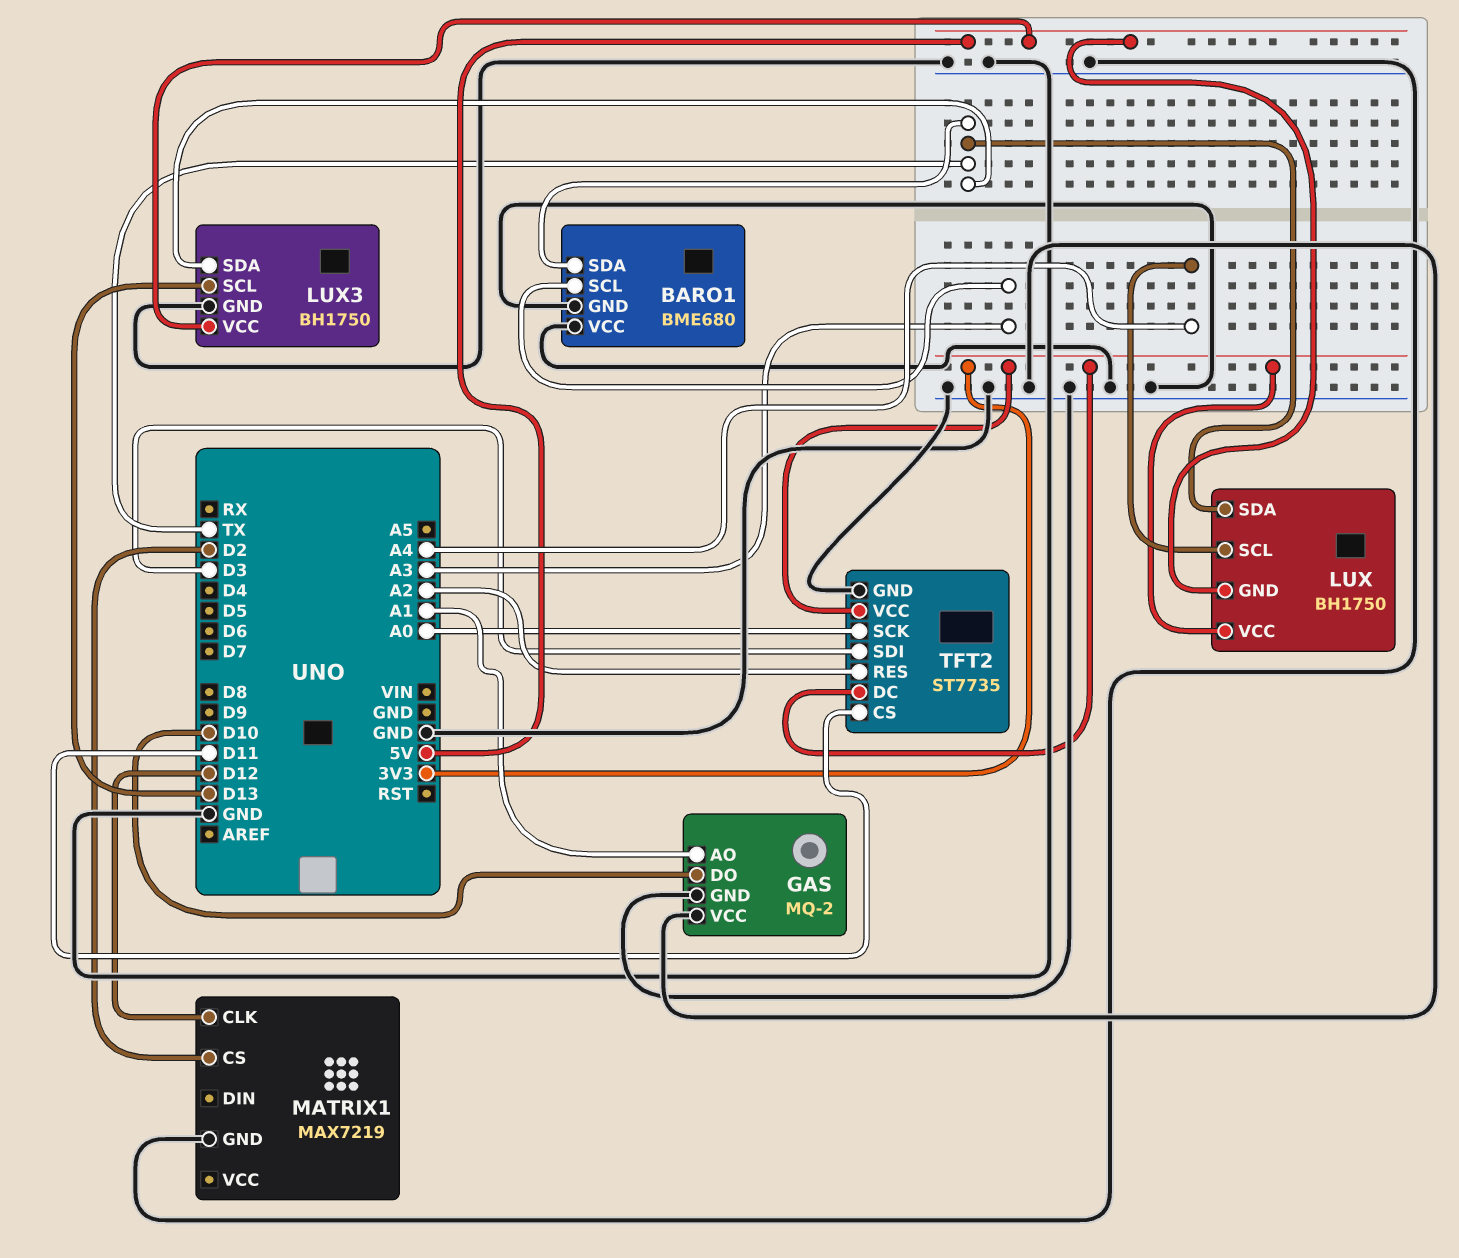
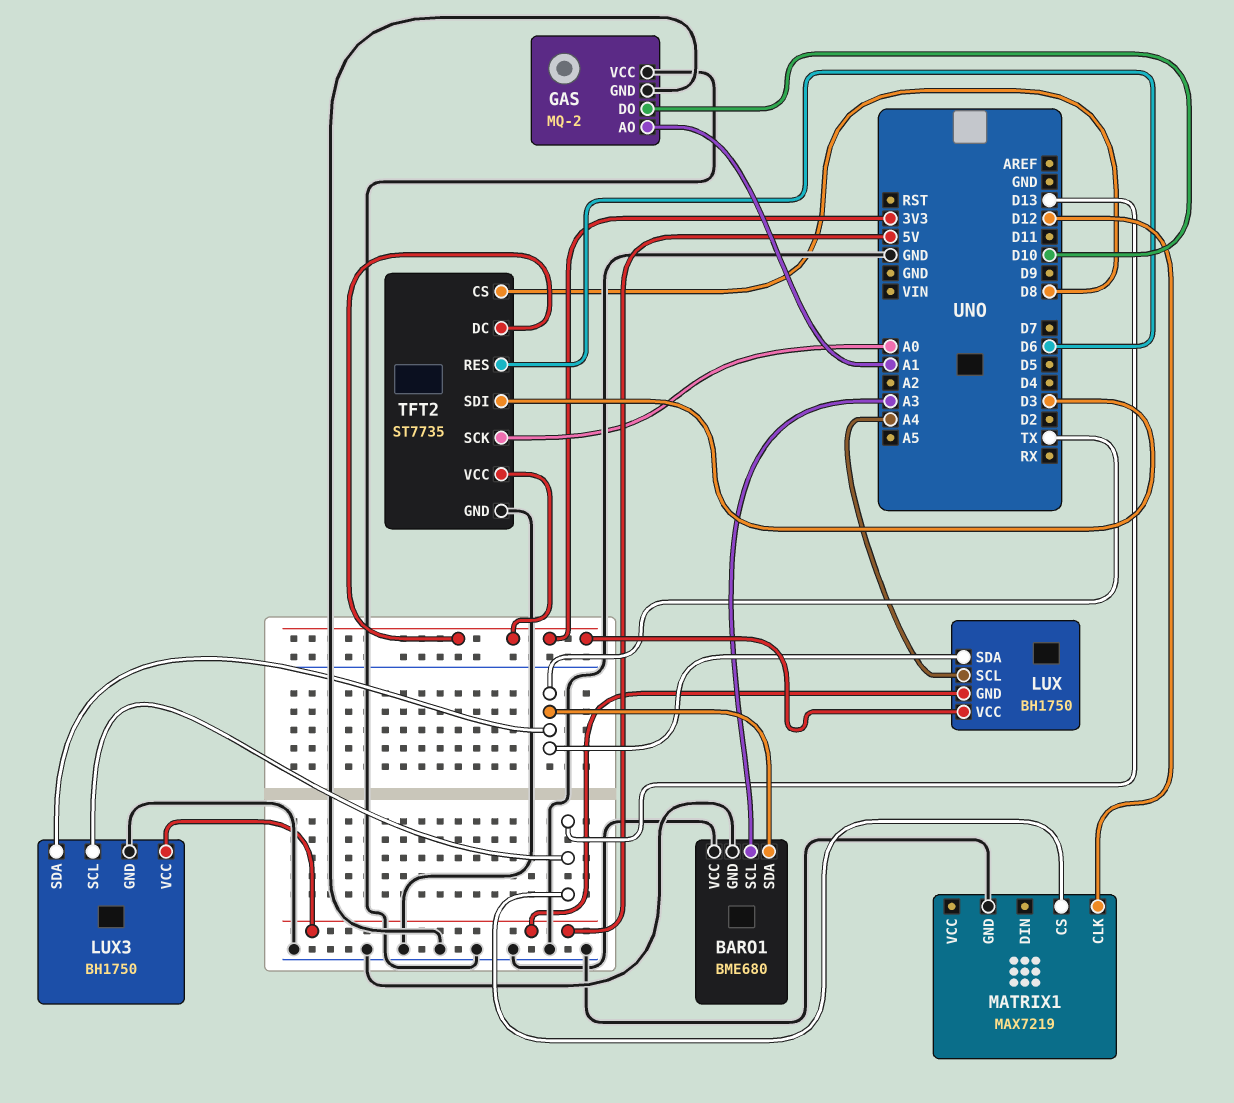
MATRIX1 pin CS: D2 -> D13
TFT2 pin CS: D11 -> D8
TFT2 pin RES: A2 -> D6

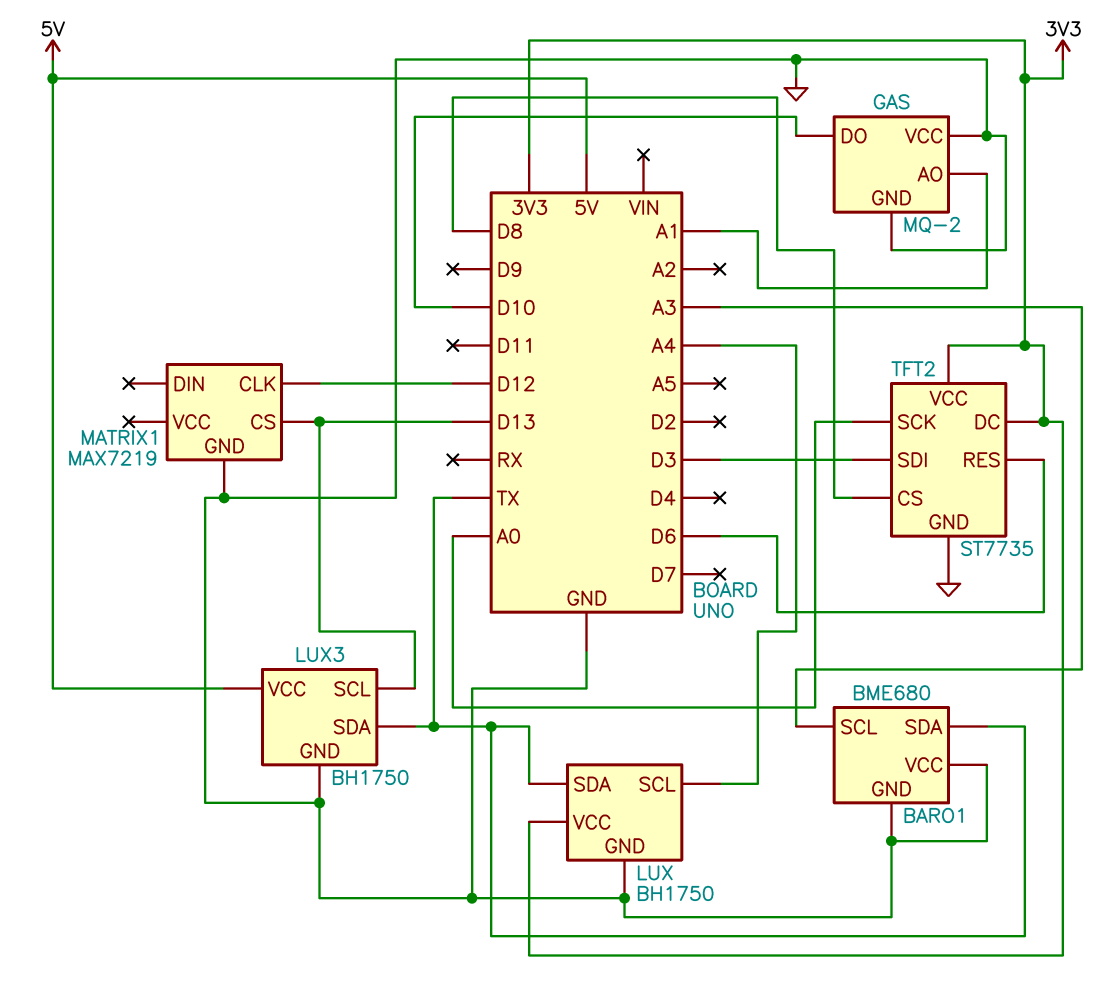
LUX pin GND: 5V -> GND

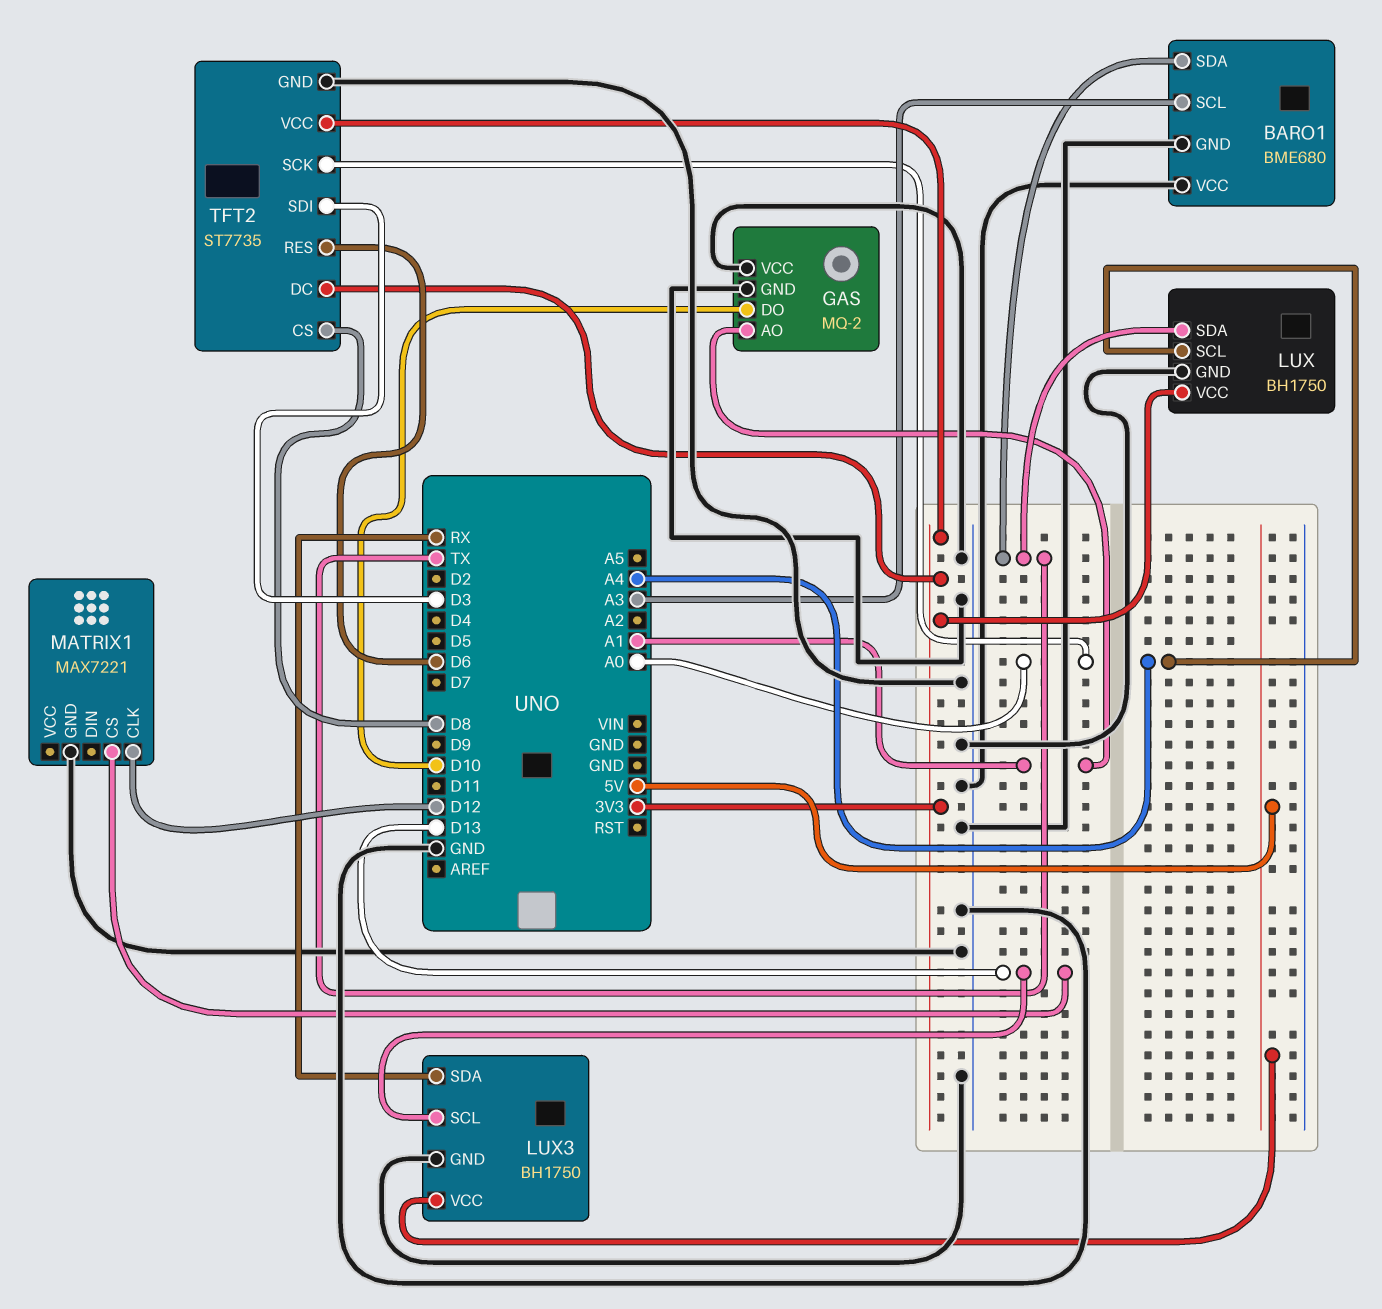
LUX3 pin SDA: TX -> RX
MATRIX1: MAX7219 -> MAX7221

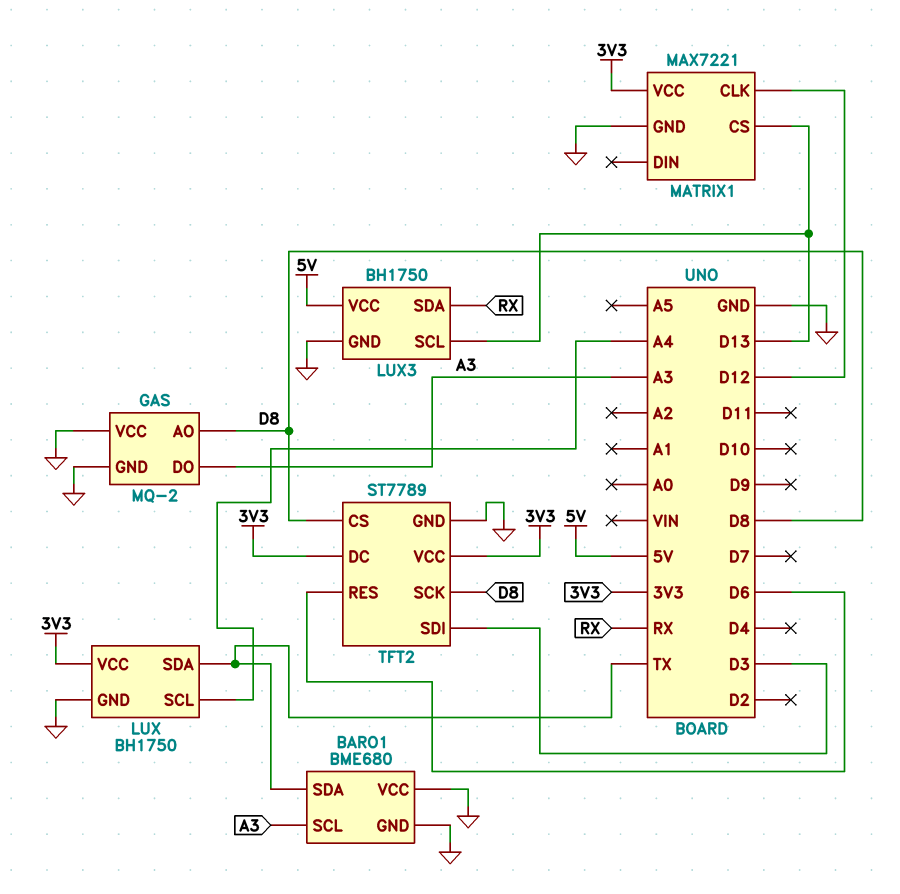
GAS pin AO: A1 -> D8
GAS pin DO: D10 -> A3
MATRIX1 pin VCC: none -> 3V3
TFT2: ST7735 -> ST7789
TFT2 pin SCK: A0 -> D8

